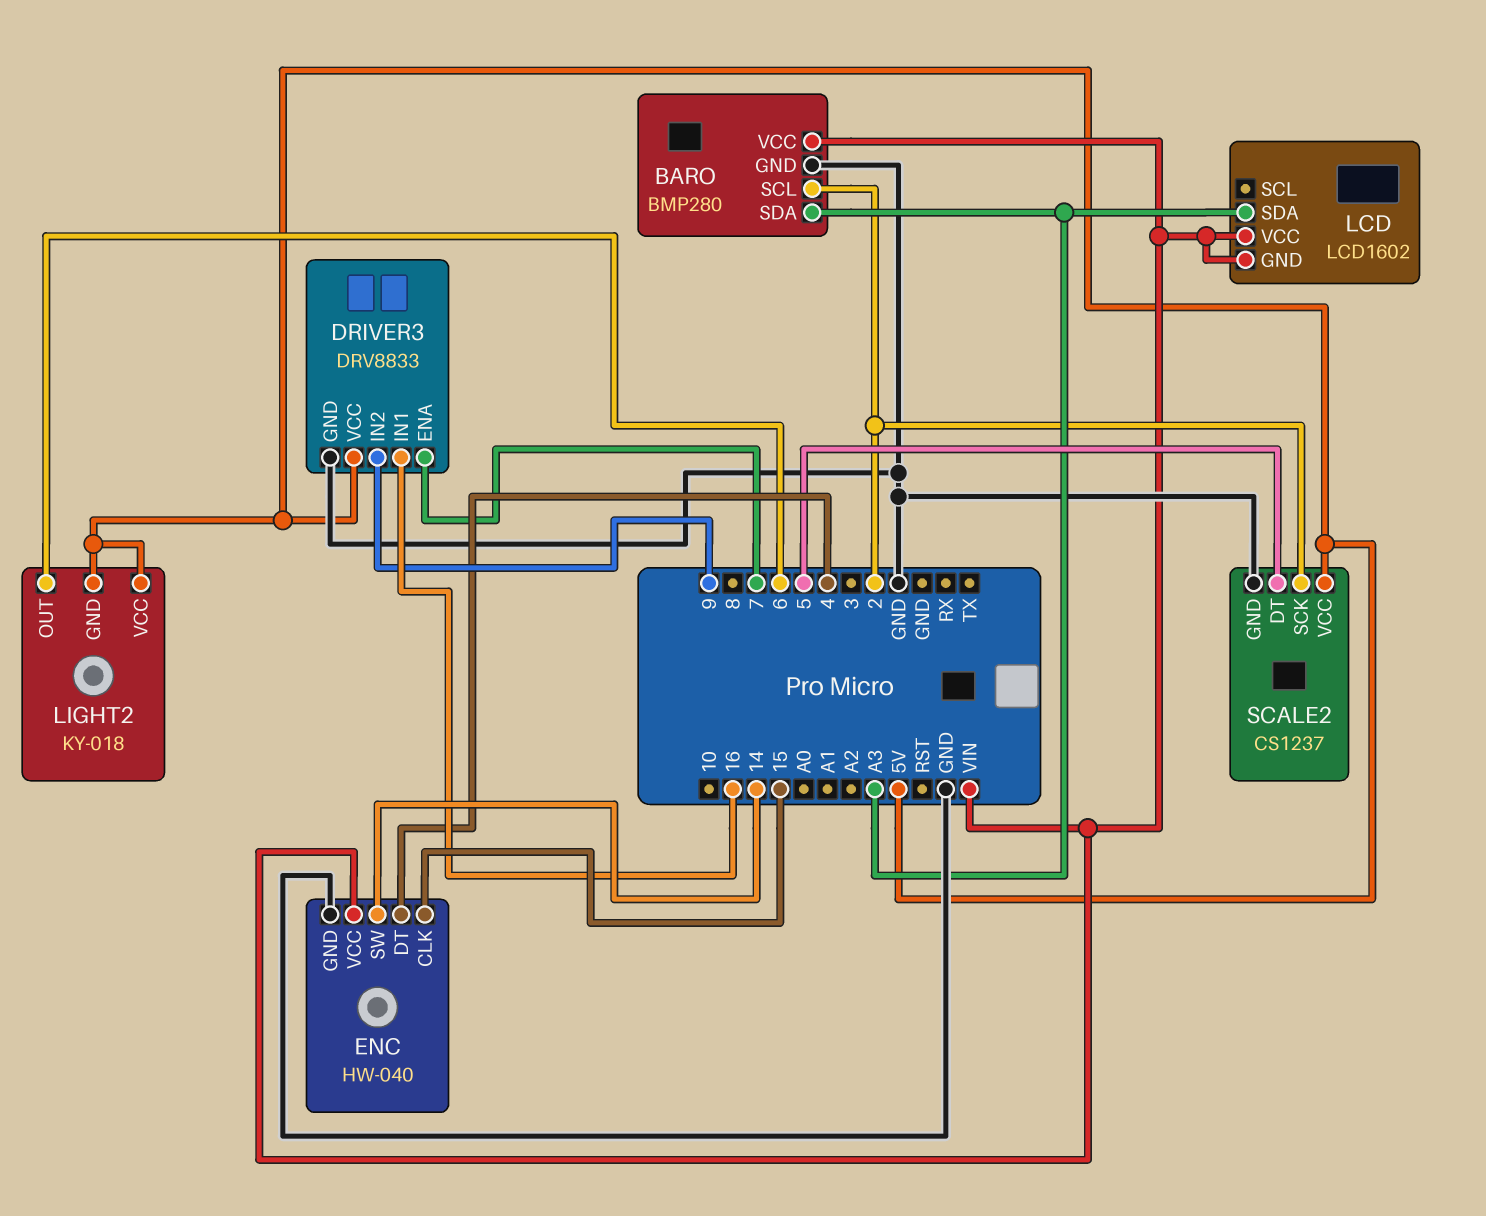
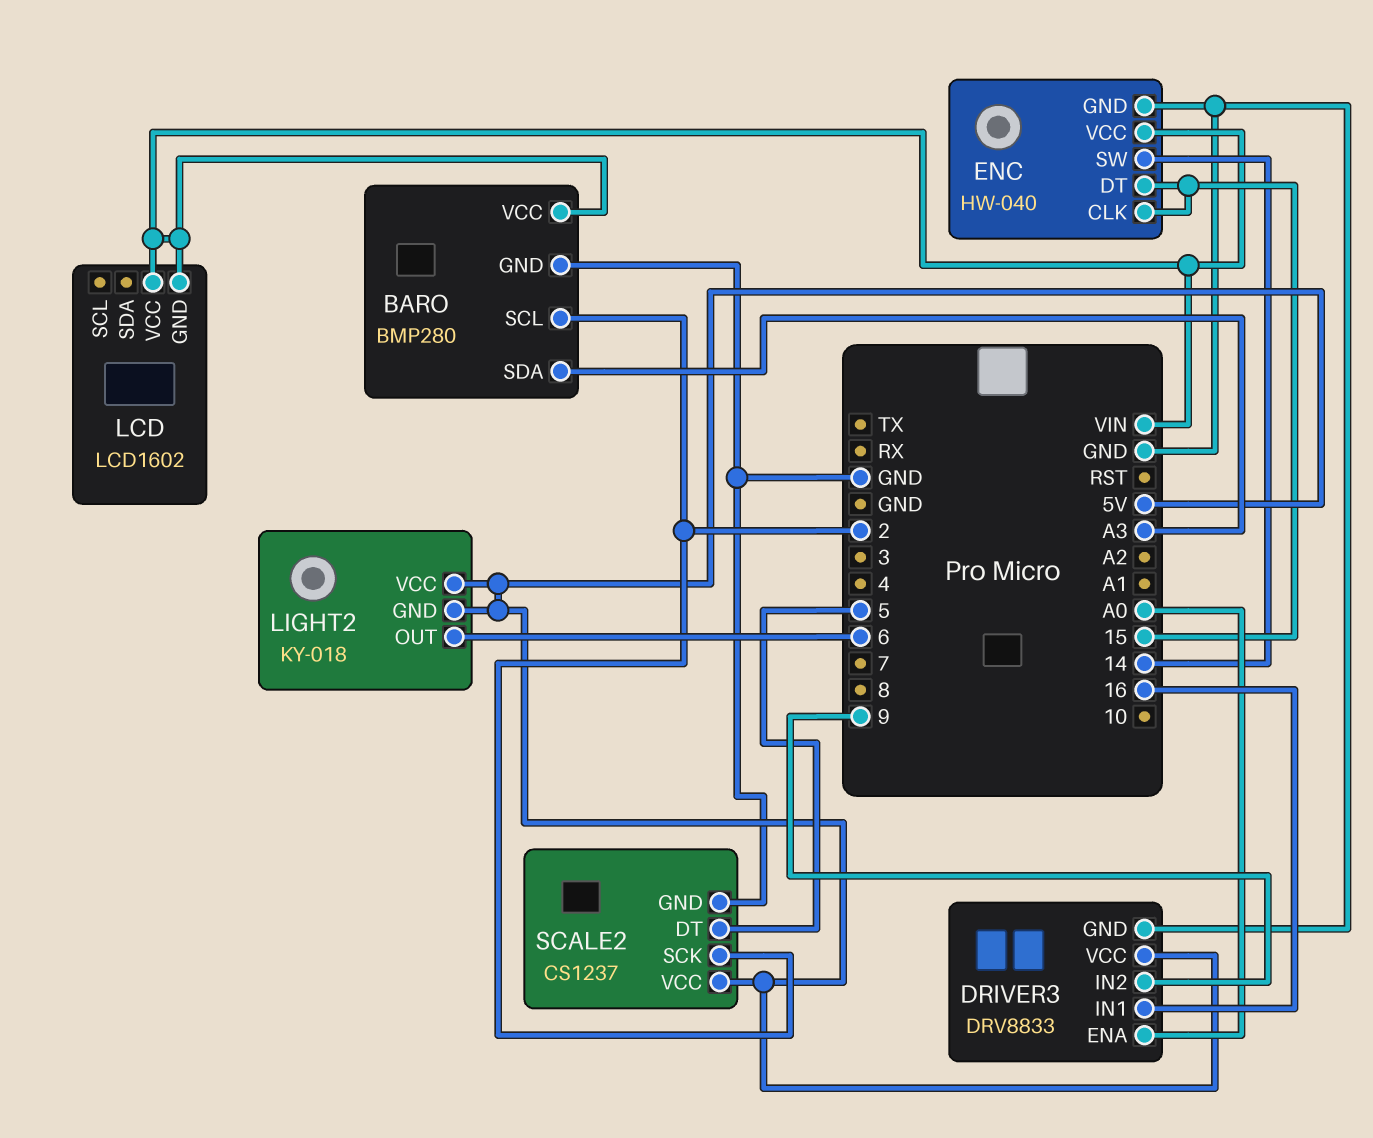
DRIVER3 pin ENA: 7 -> A0
ENC pin DT: 4 -> 15
LCD pin SDA: A3 -> none

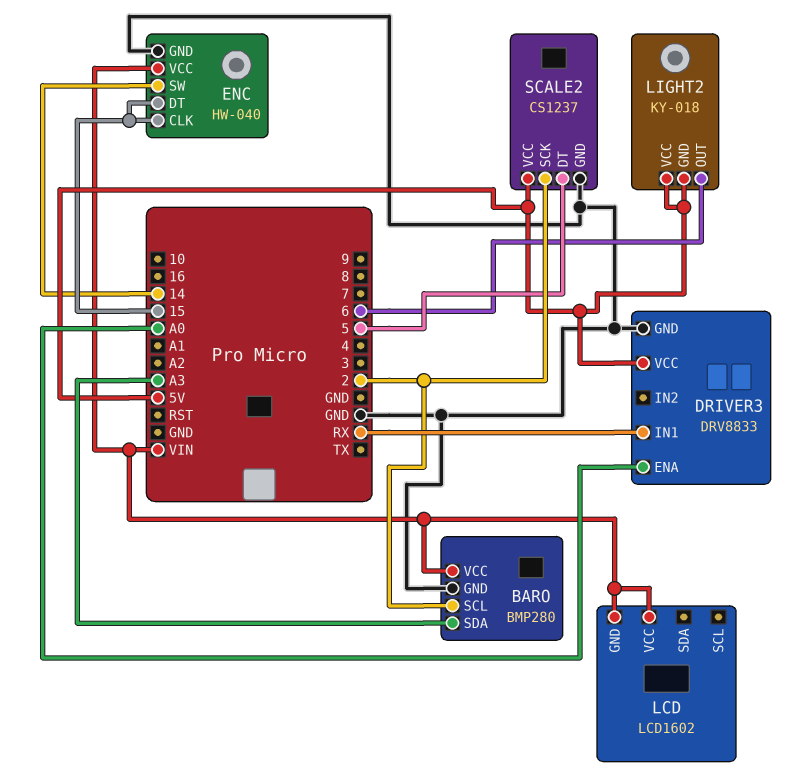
DRIVER3 pin IN1: 16 -> RX
DRIVER3 pin IN2: 9 -> none

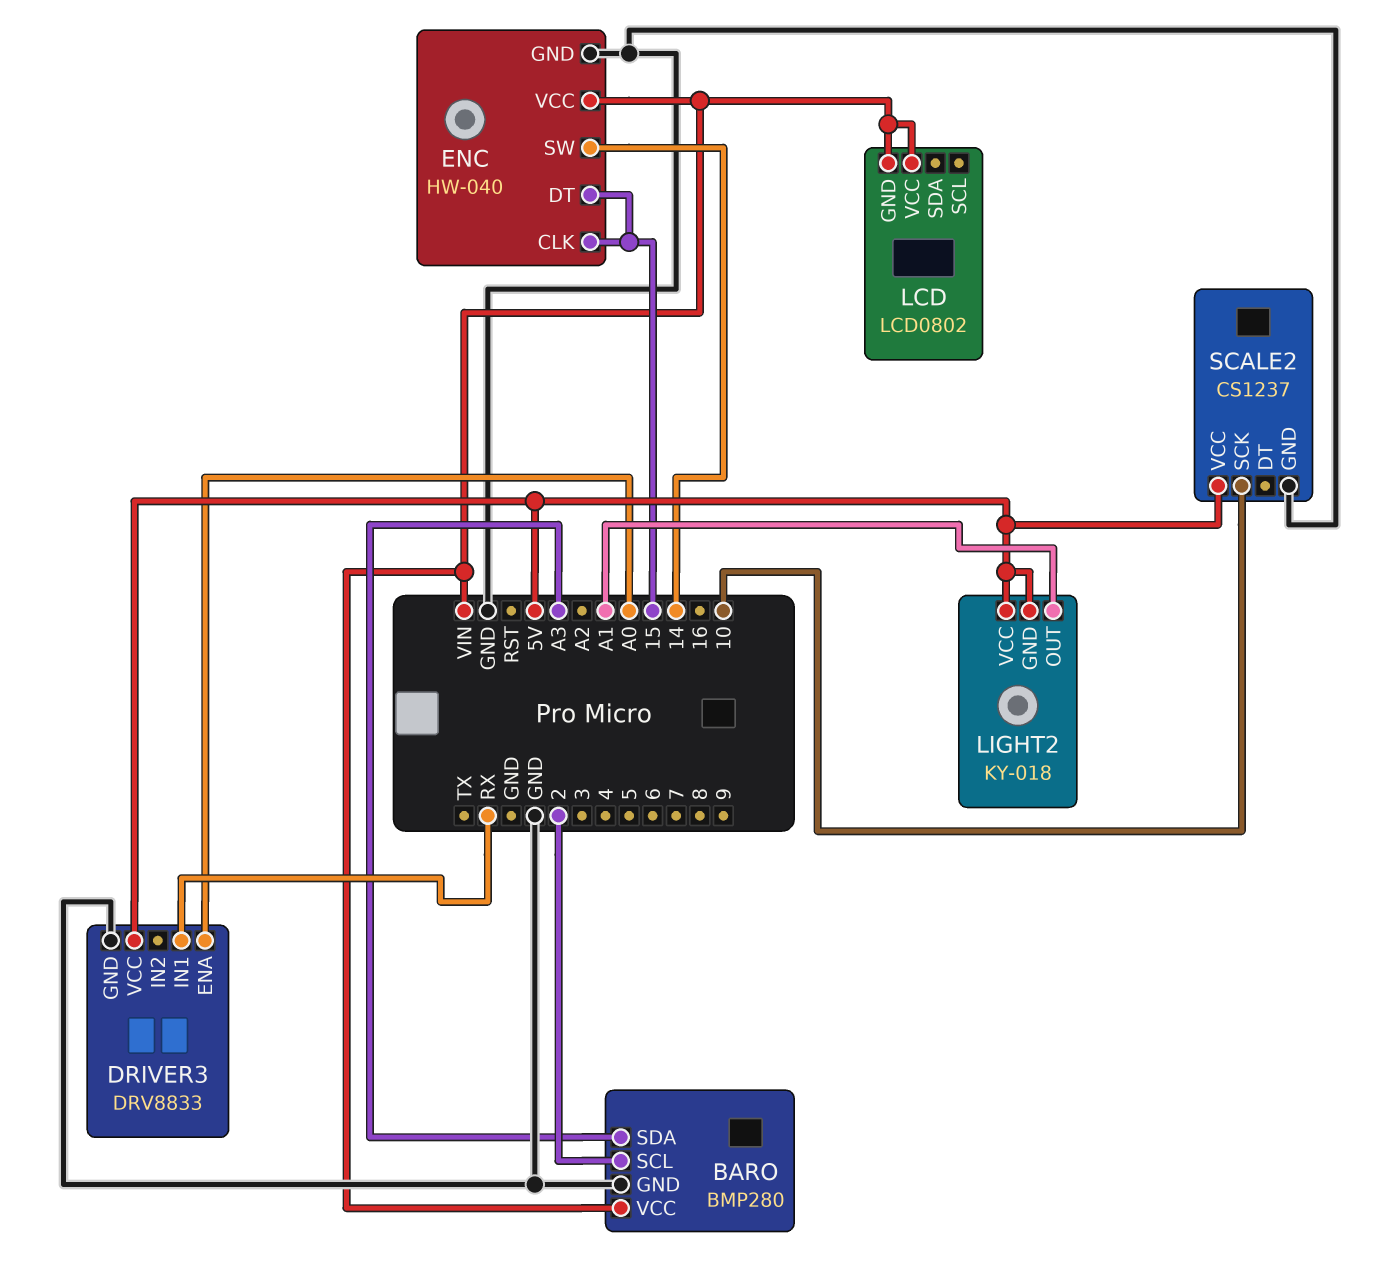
LCD: LCD1602 -> LCD0802
LIGHT2 pin OUT: 6 -> A1
SCALE2 pin DT: 5 -> none
SCALE2 pin SCK: 2 -> 10

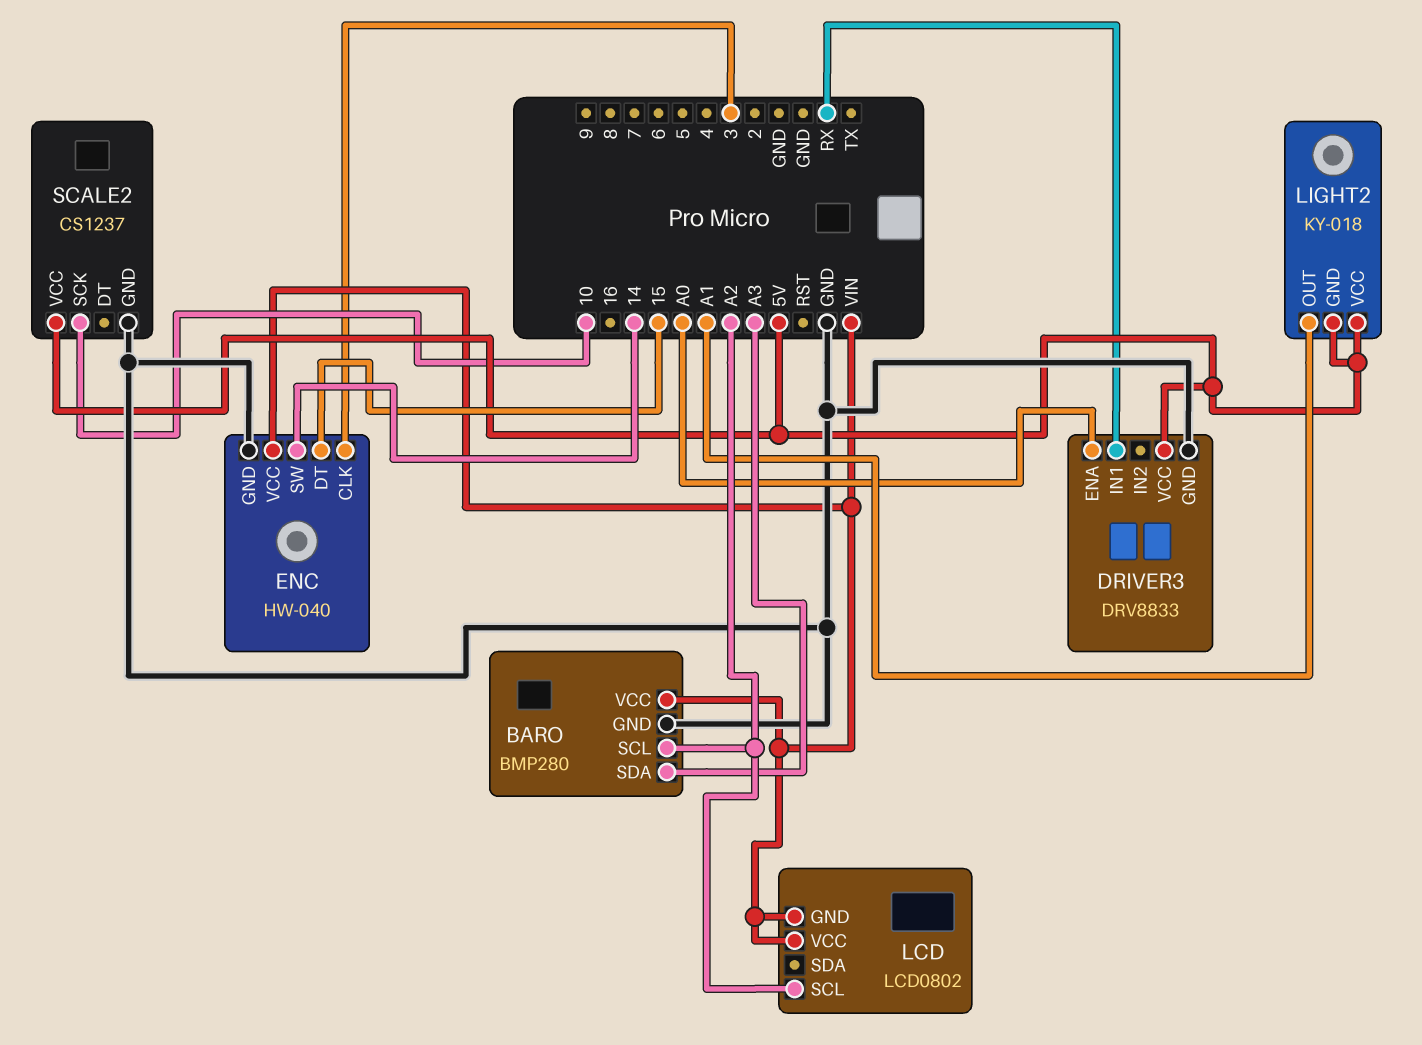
BARO pin SCL: 2 -> A2
ENC pin CLK: 15 -> 3
LCD pin SCL: none -> A2

